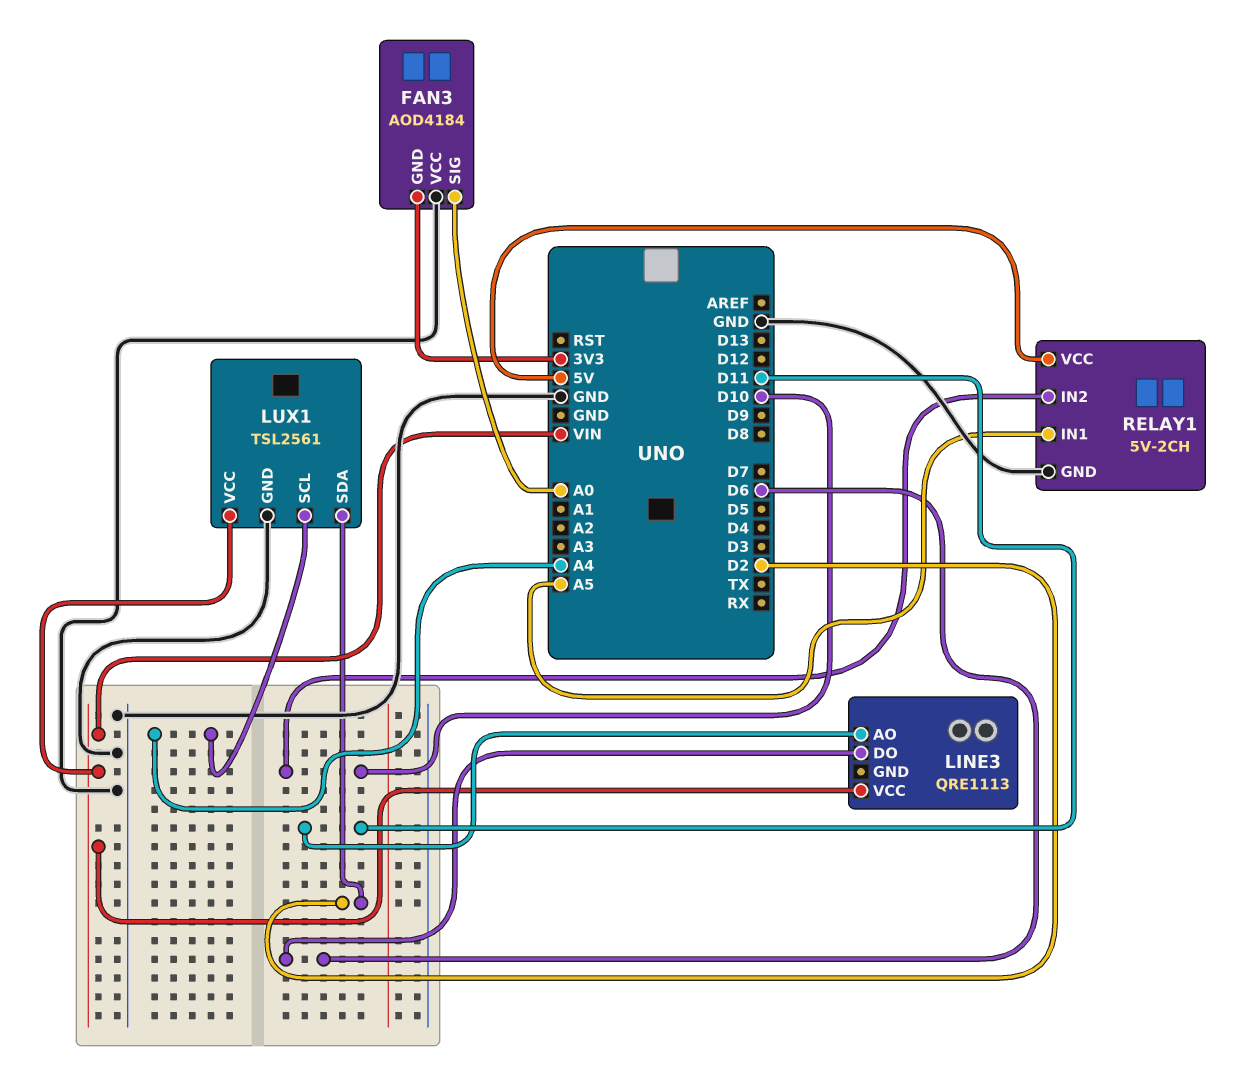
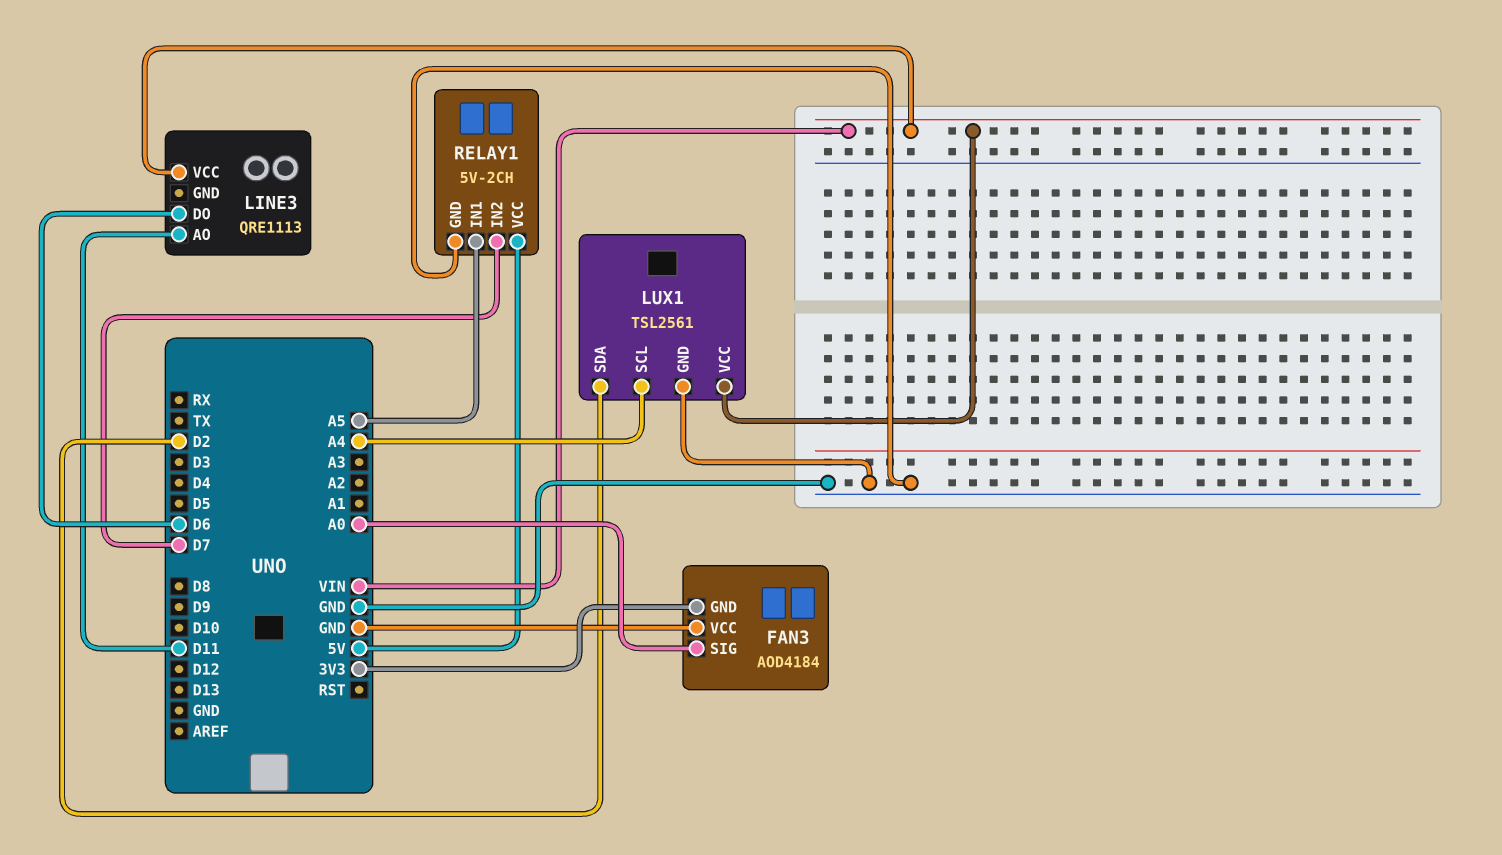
RELAY1 pin IN2: D10 -> D7

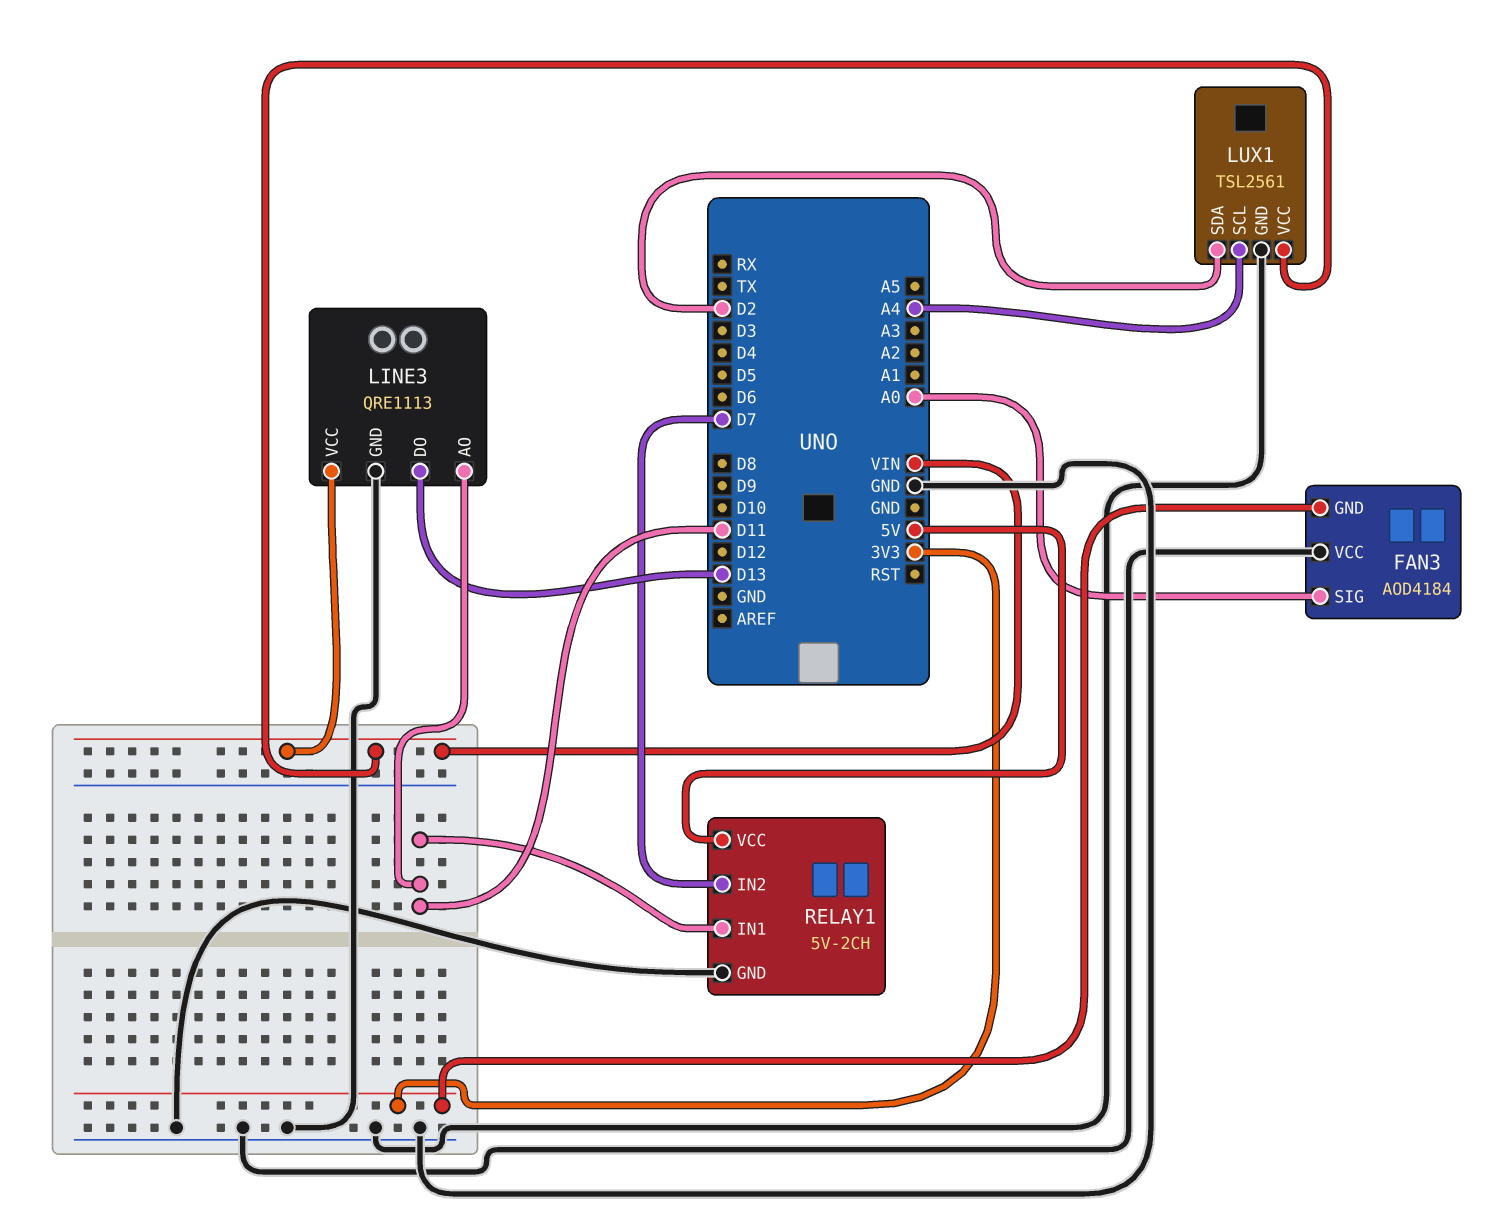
LINE3 pin DO: D6 -> D13
LINE3 pin GND: none -> GND
RELAY1 pin IN1: A5 -> D11

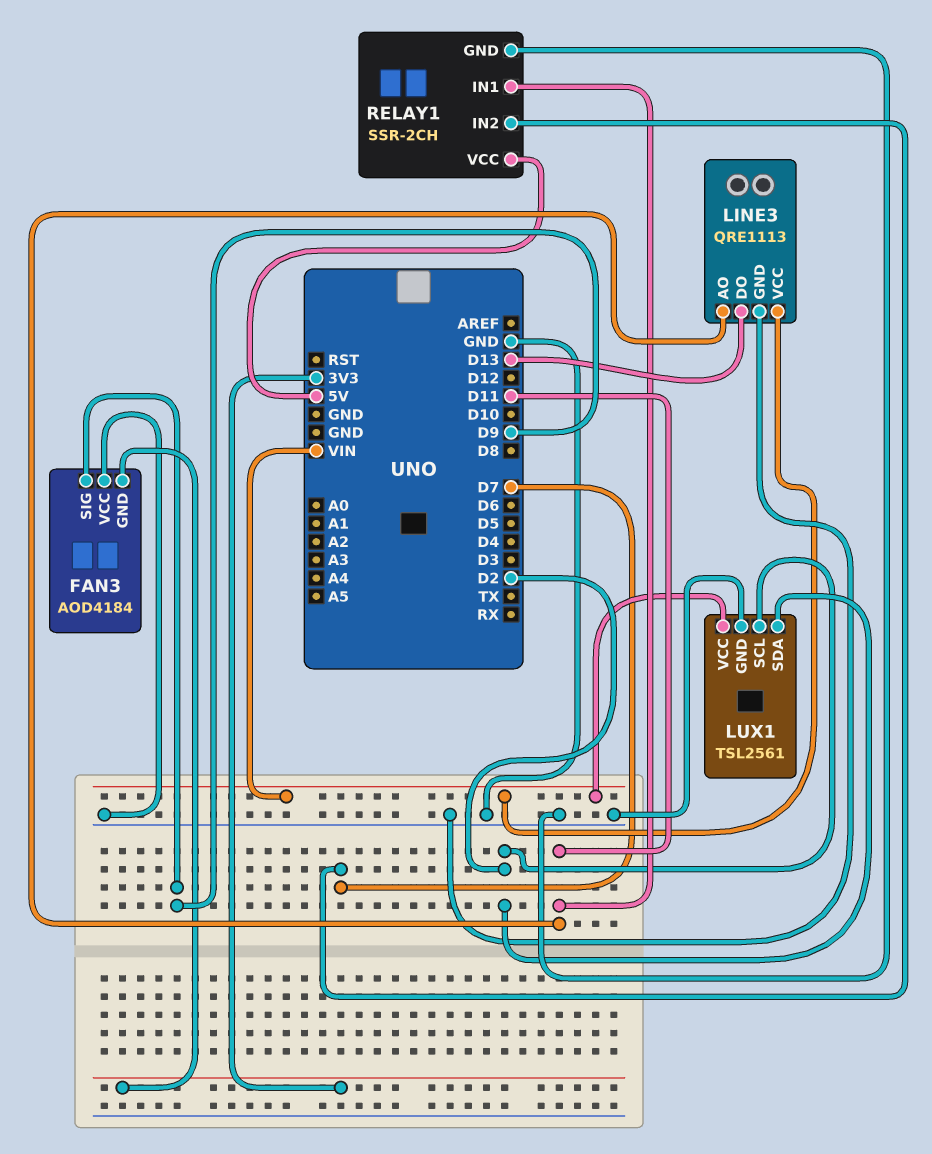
FAN3 pin SIG: A0 -> D9
LUX1 pin SCL: A4 -> D2
RELAY1: 5V-2CH -> SSR-2CH

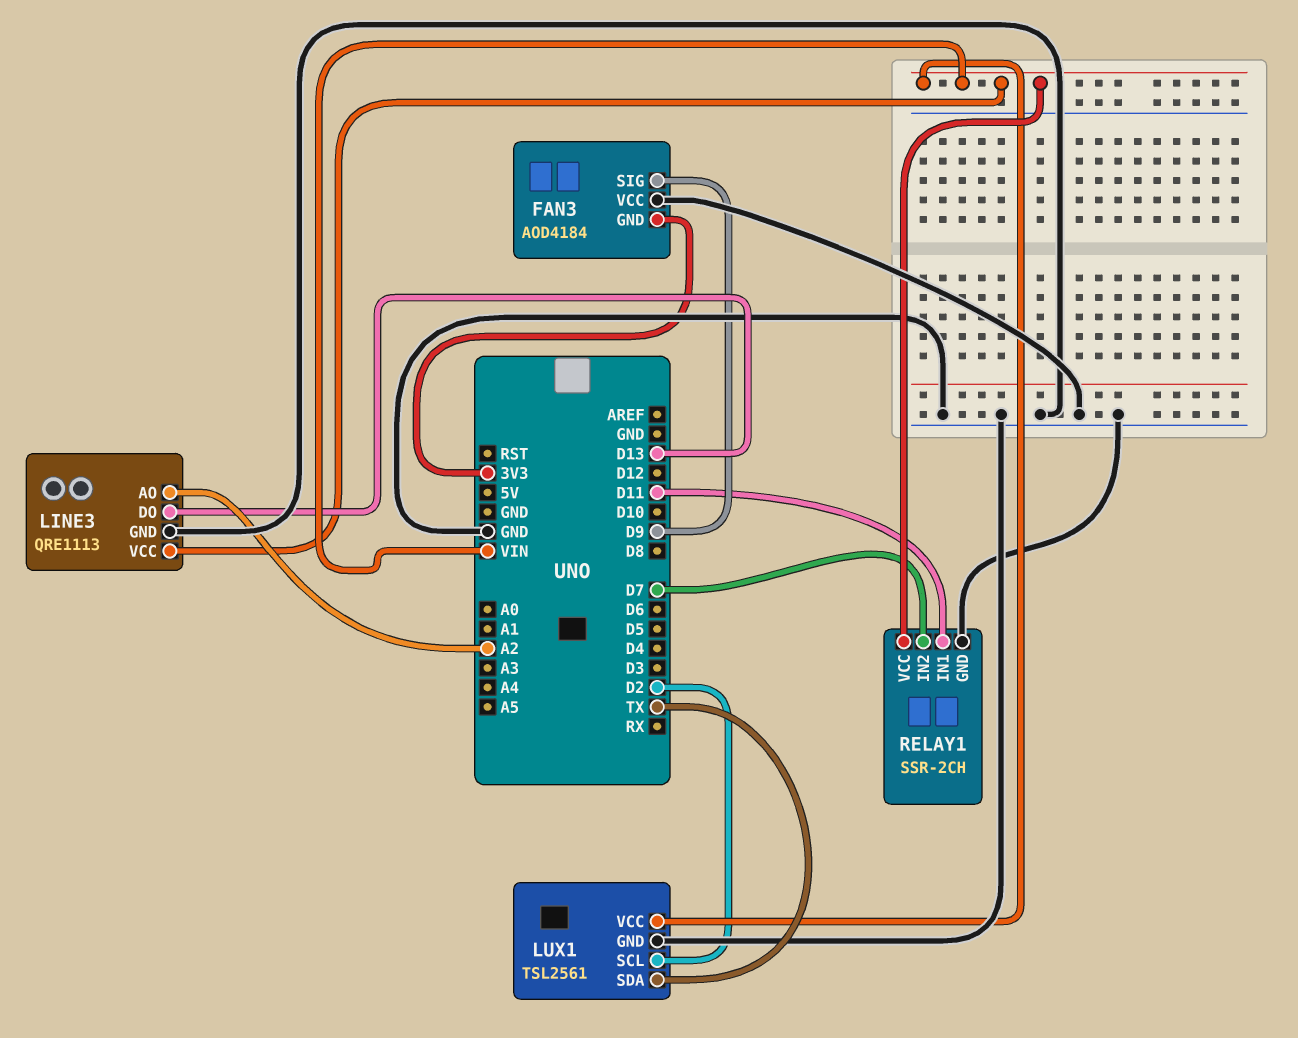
LINE3 pin AO: D11 -> A2
LUX1 pin SDA: D2 -> TX
RELAY1 pin VCC: 5V -> VIN

